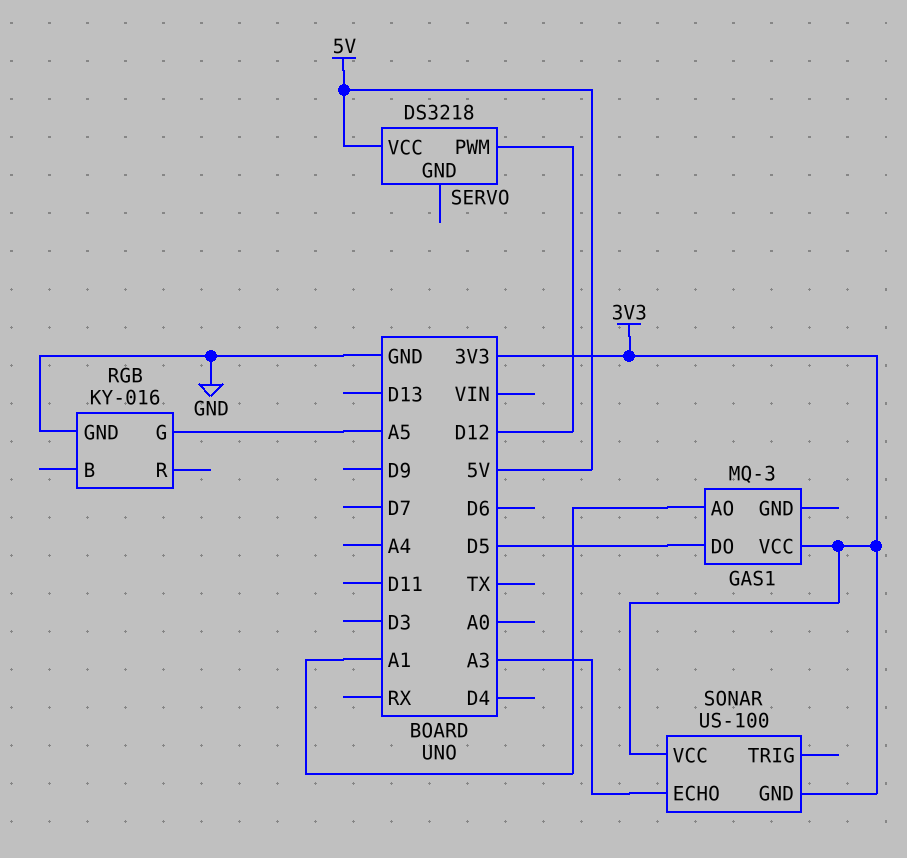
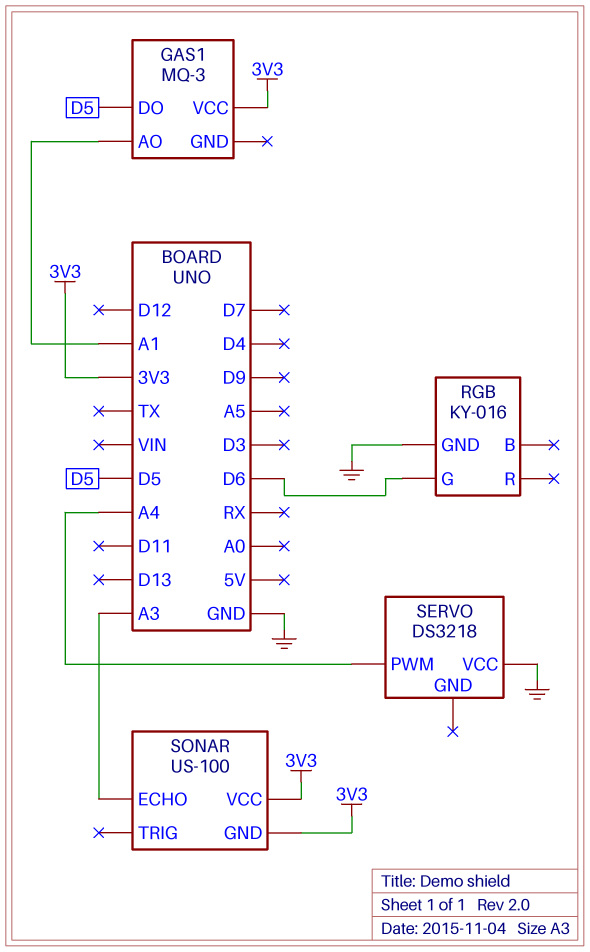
RGB pin G: A5 -> D6
SERVO pin PWM: D12 -> A4
SERVO pin VCC: 5V -> GND

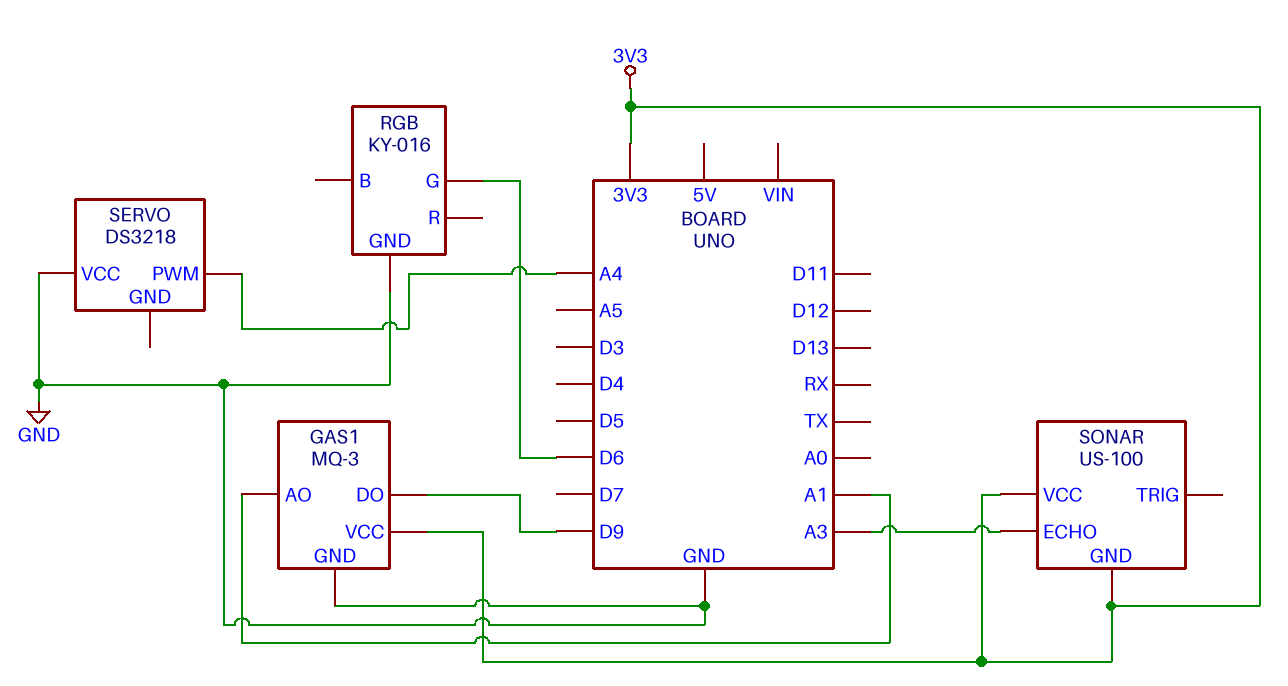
GAS1 pin DO: D5 -> D9
GAS1 pin GND: none -> GND

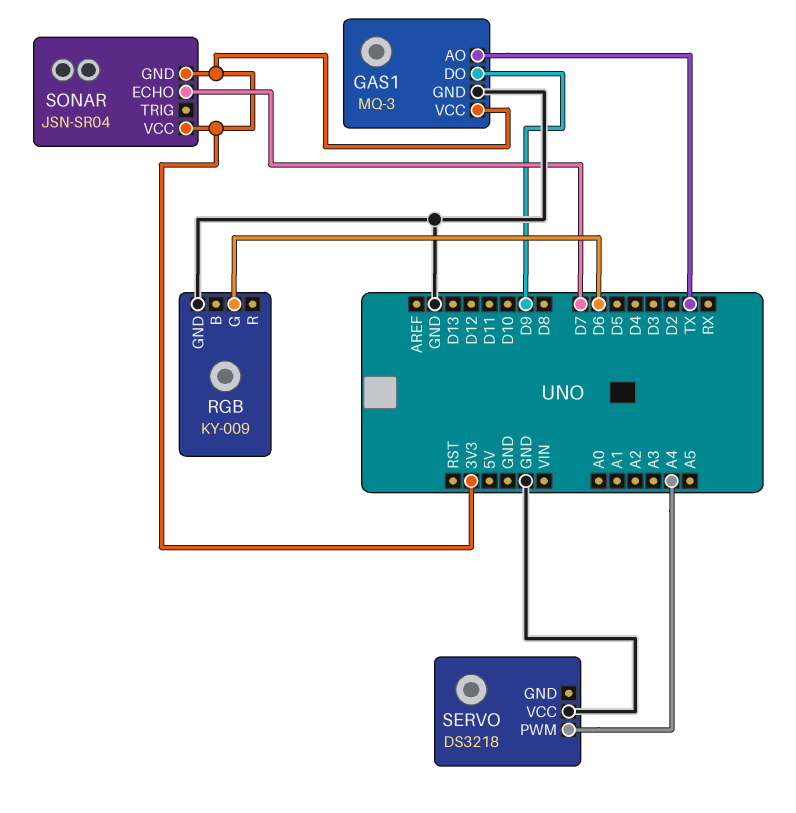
GAS1 pin AO: A1 -> TX
RGB: KY-016 -> KY-009
SONAR: US-100 -> JSN-SR04
SONAR pin ECHO: A3 -> D7

